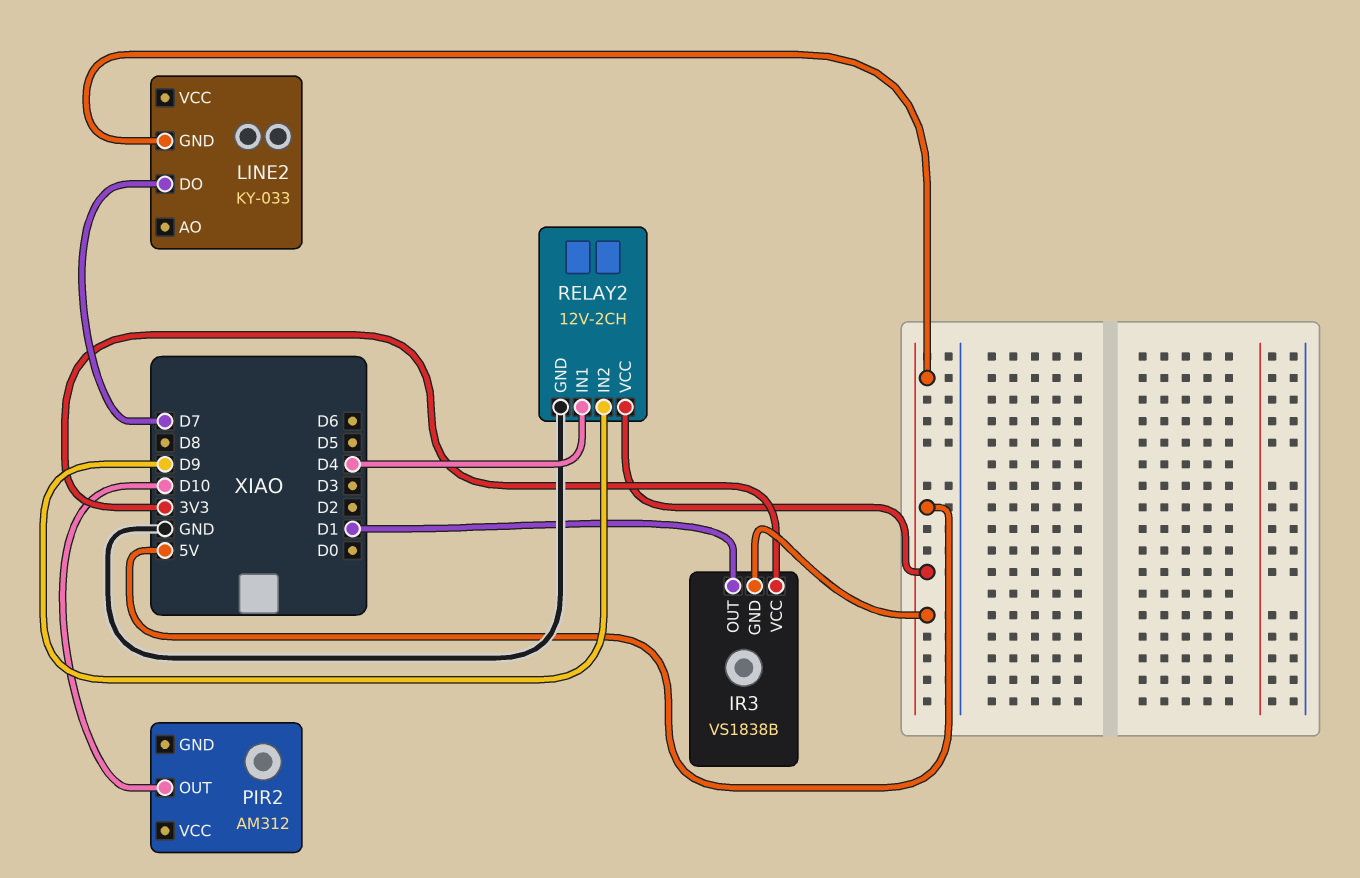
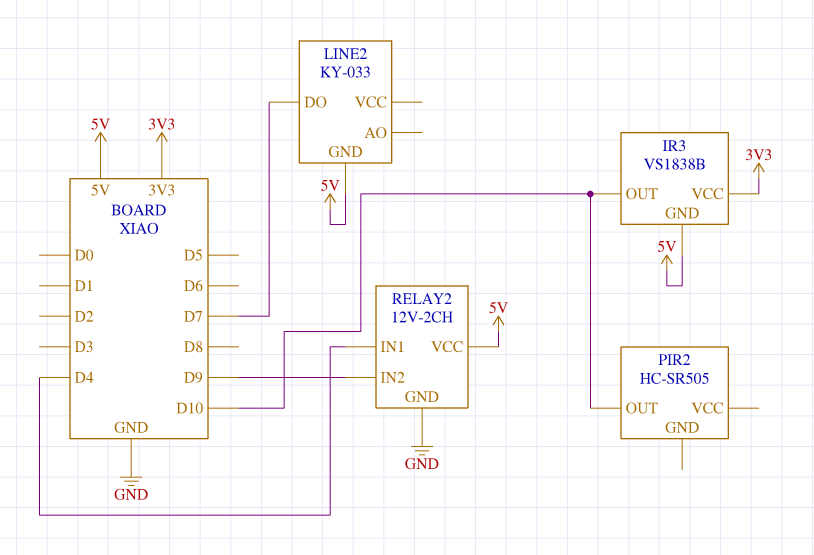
IR3 pin OUT: D1 -> D10
PIR2: AM312 -> HC-SR505

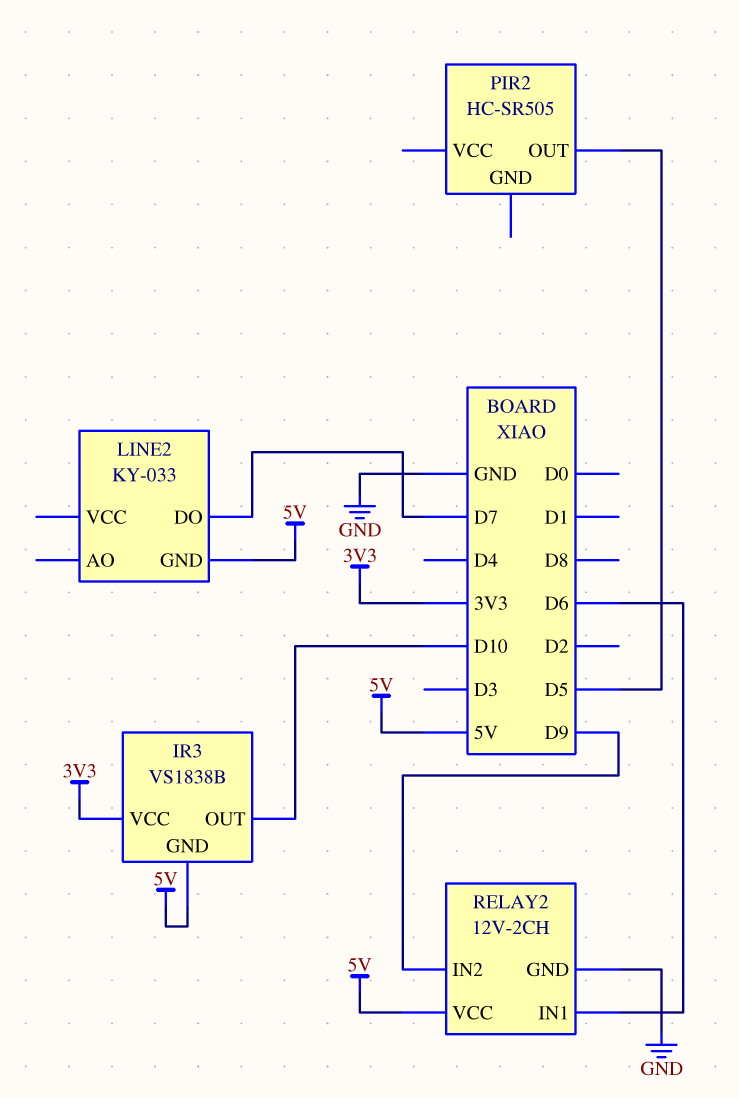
PIR2 pin OUT: D10 -> D5
RELAY2 pin IN1: D4 -> D6

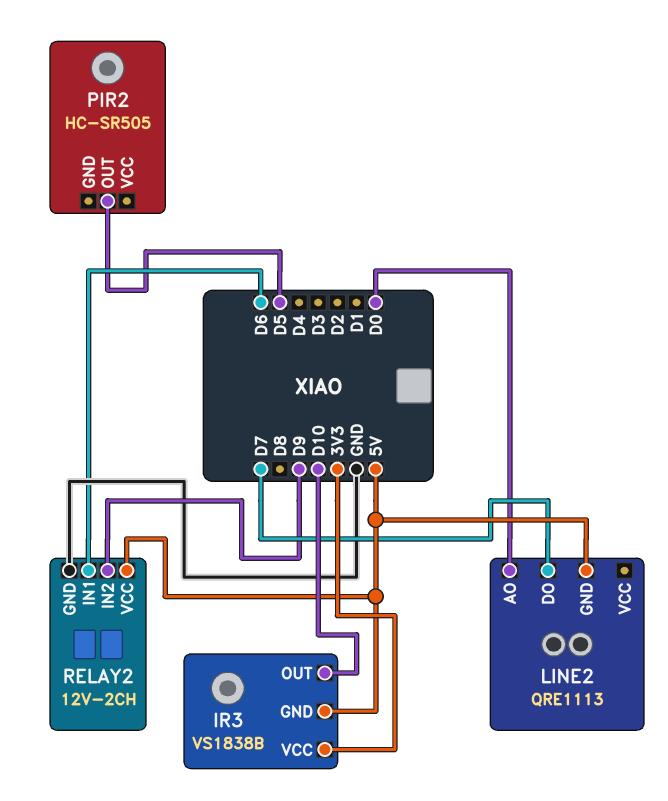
LINE2: KY-033 -> QRE1113
LINE2 pin AO: none -> D0

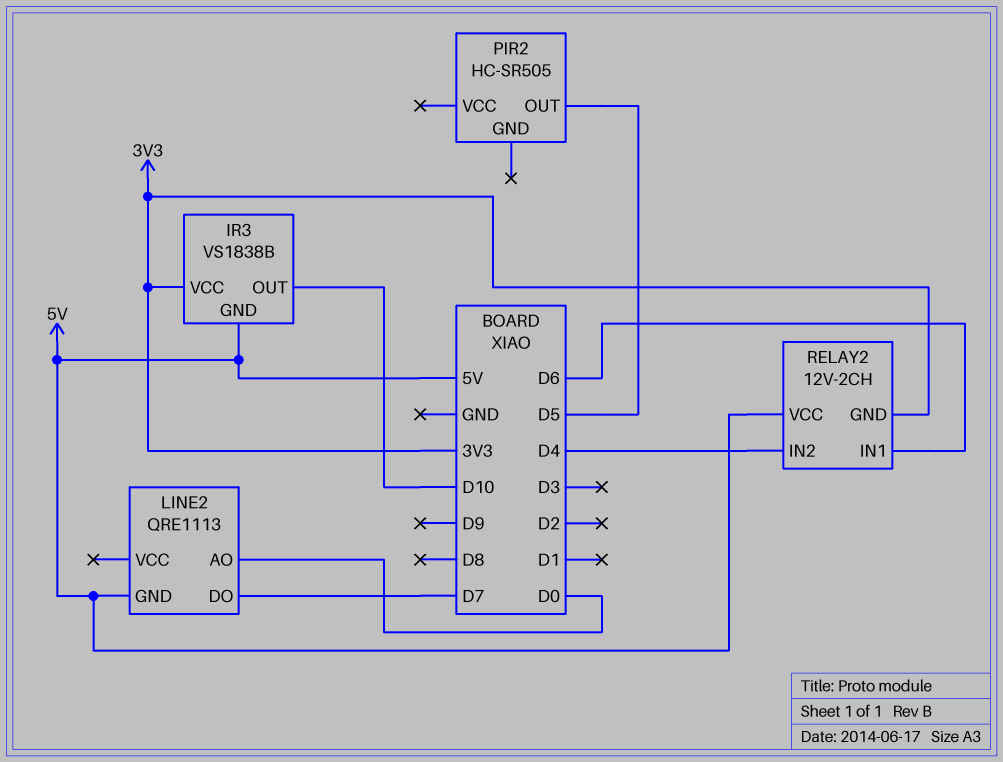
RELAY2 pin GND: GND -> 3V3
RELAY2 pin IN2: D9 -> D4

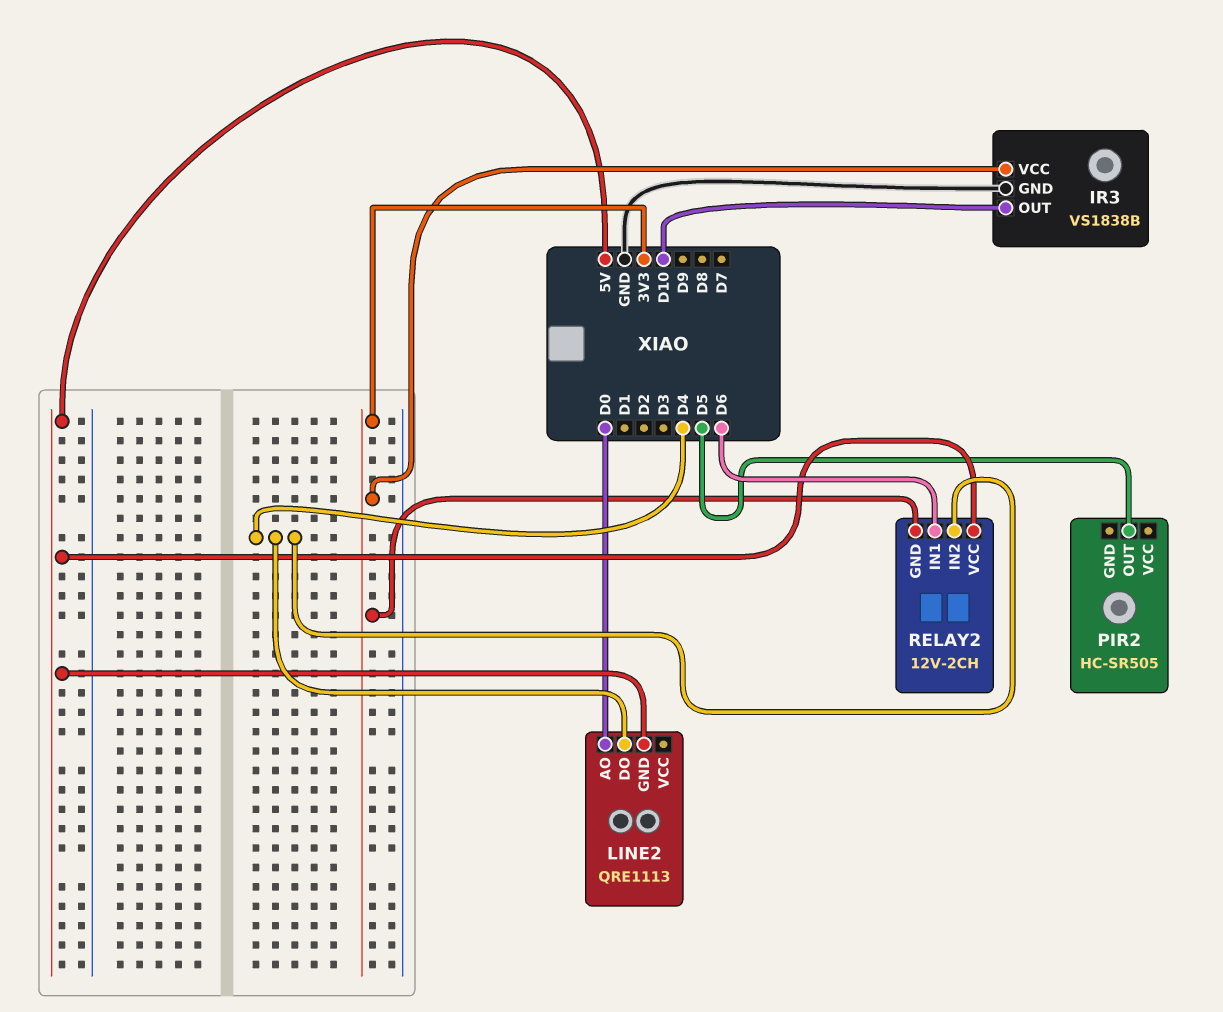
IR3 pin GND: 5V -> GND
LINE2 pin DO: D7 -> D4

